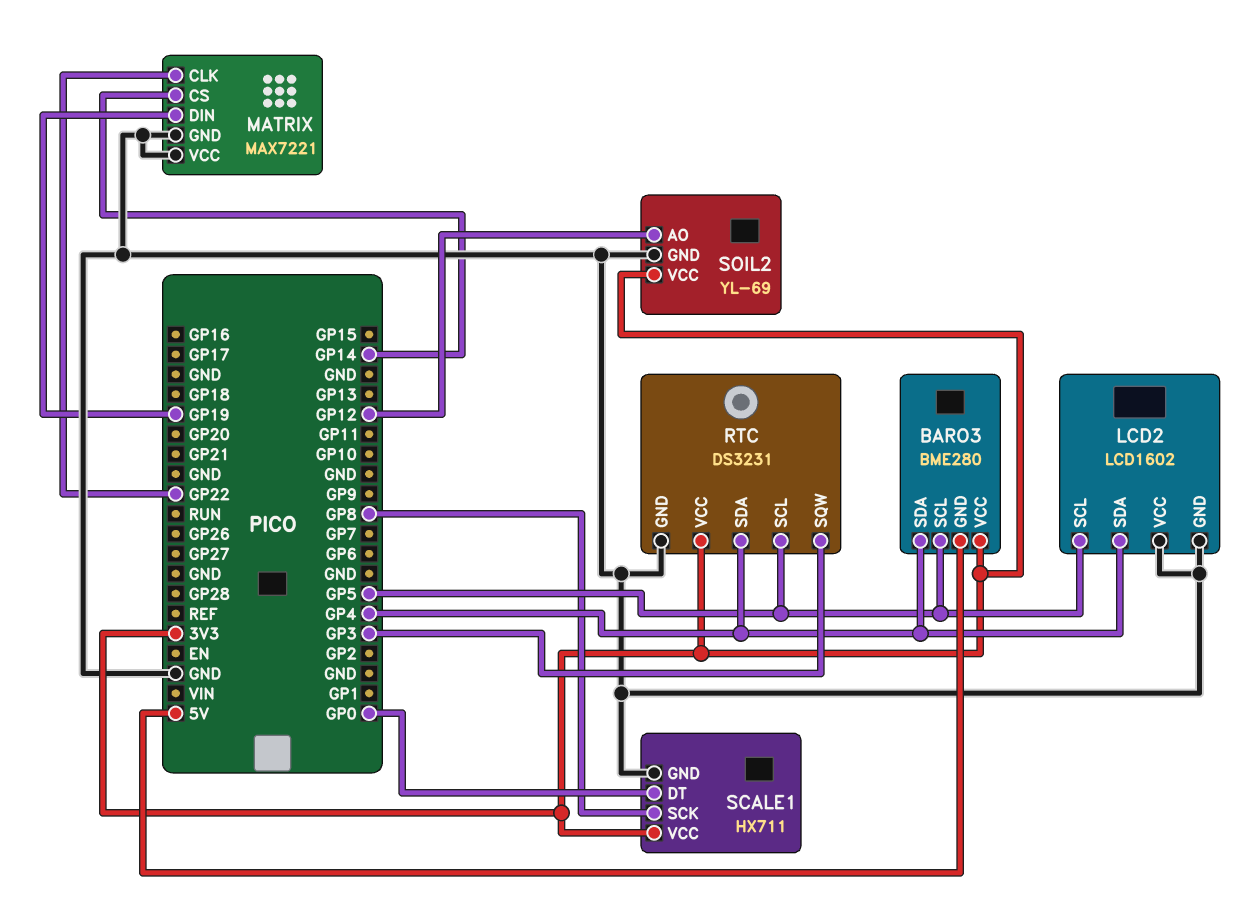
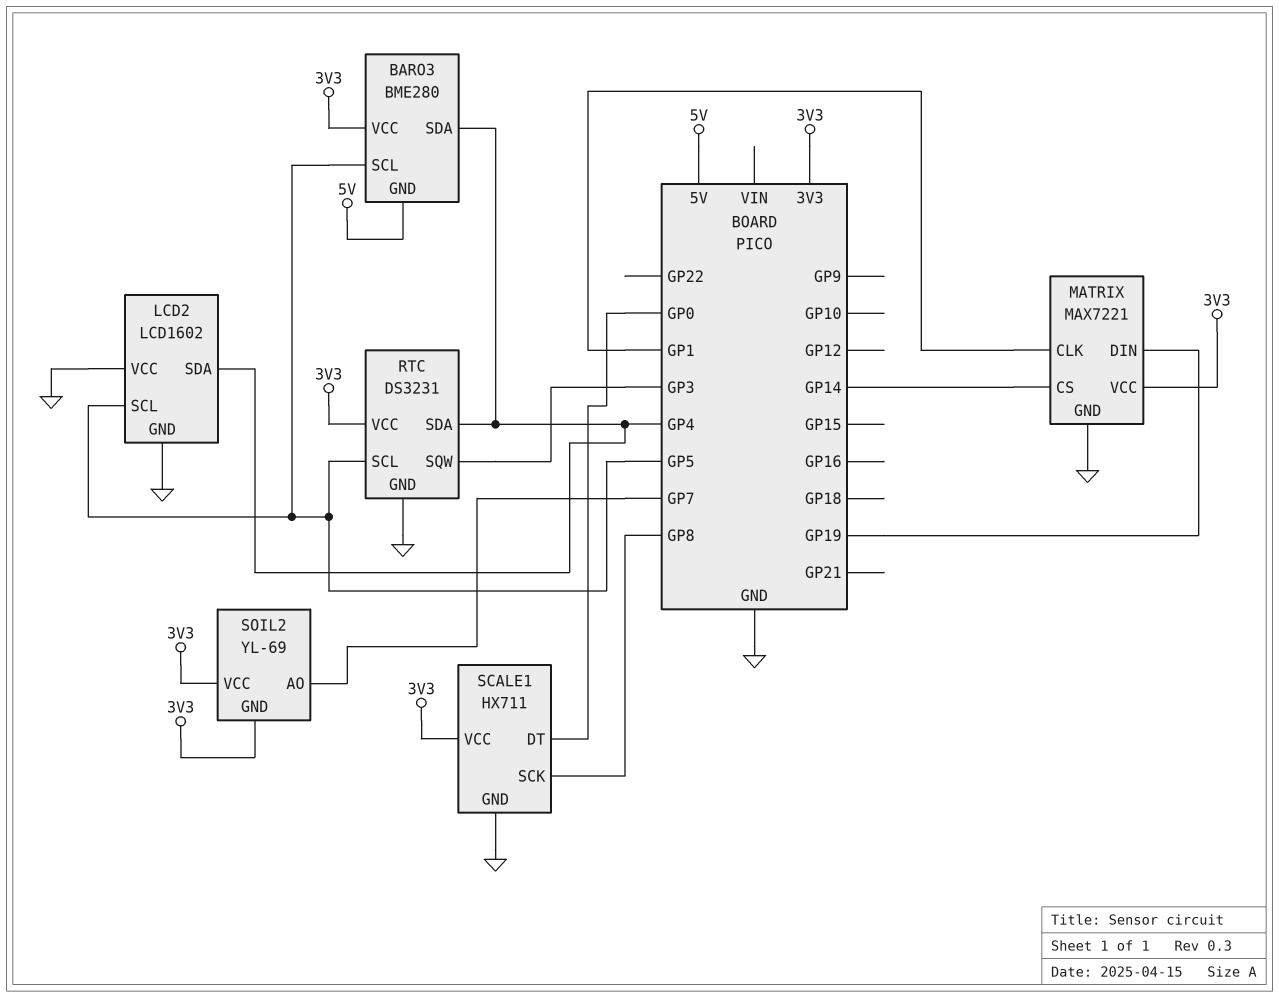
MATRIX pin CLK: GP22 -> GP1
MATRIX pin VCC: GND -> 3V3
SOIL2 pin AO: GP12 -> GP7
SOIL2 pin GND: GND -> 3V3

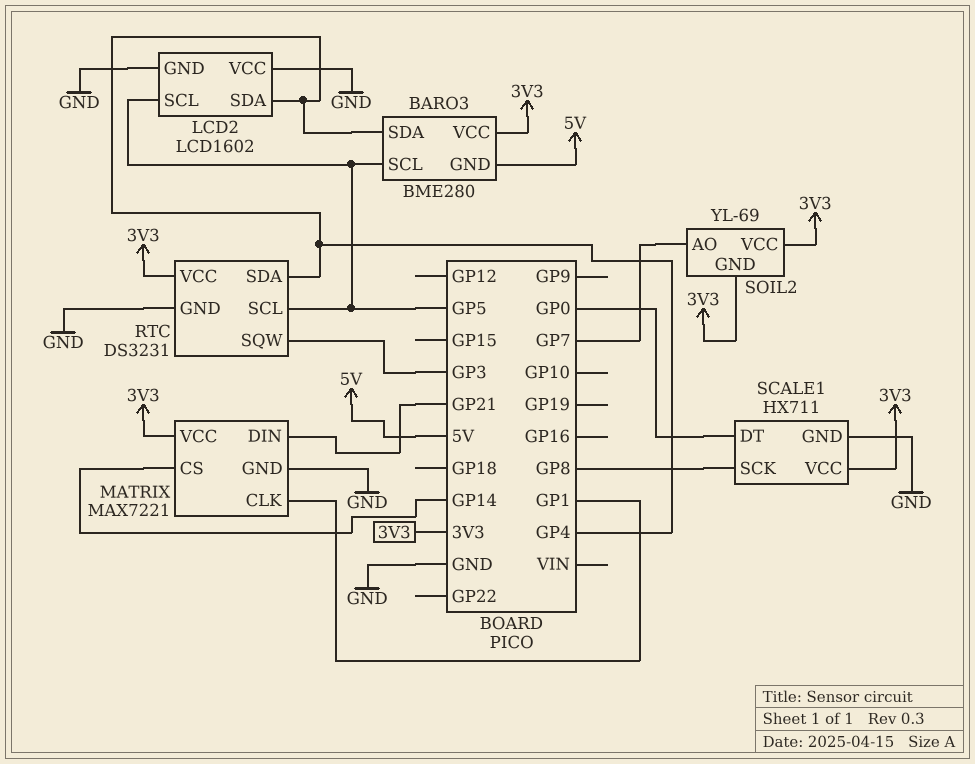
MATRIX pin DIN: GP19 -> GP21

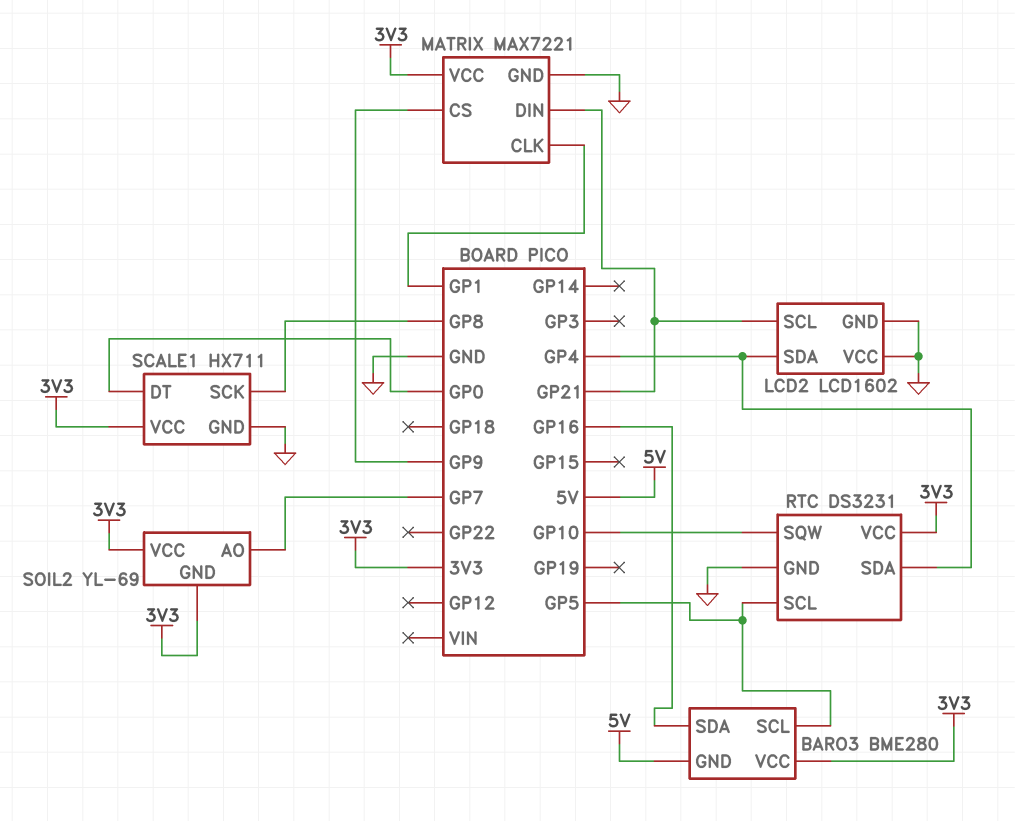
BARO3 pin SDA: GP4 -> GP16
LCD2 pin SCL: GP5 -> GP21
MATRIX pin CS: GP14 -> GP9
RTC pin SQW: GP3 -> GP10

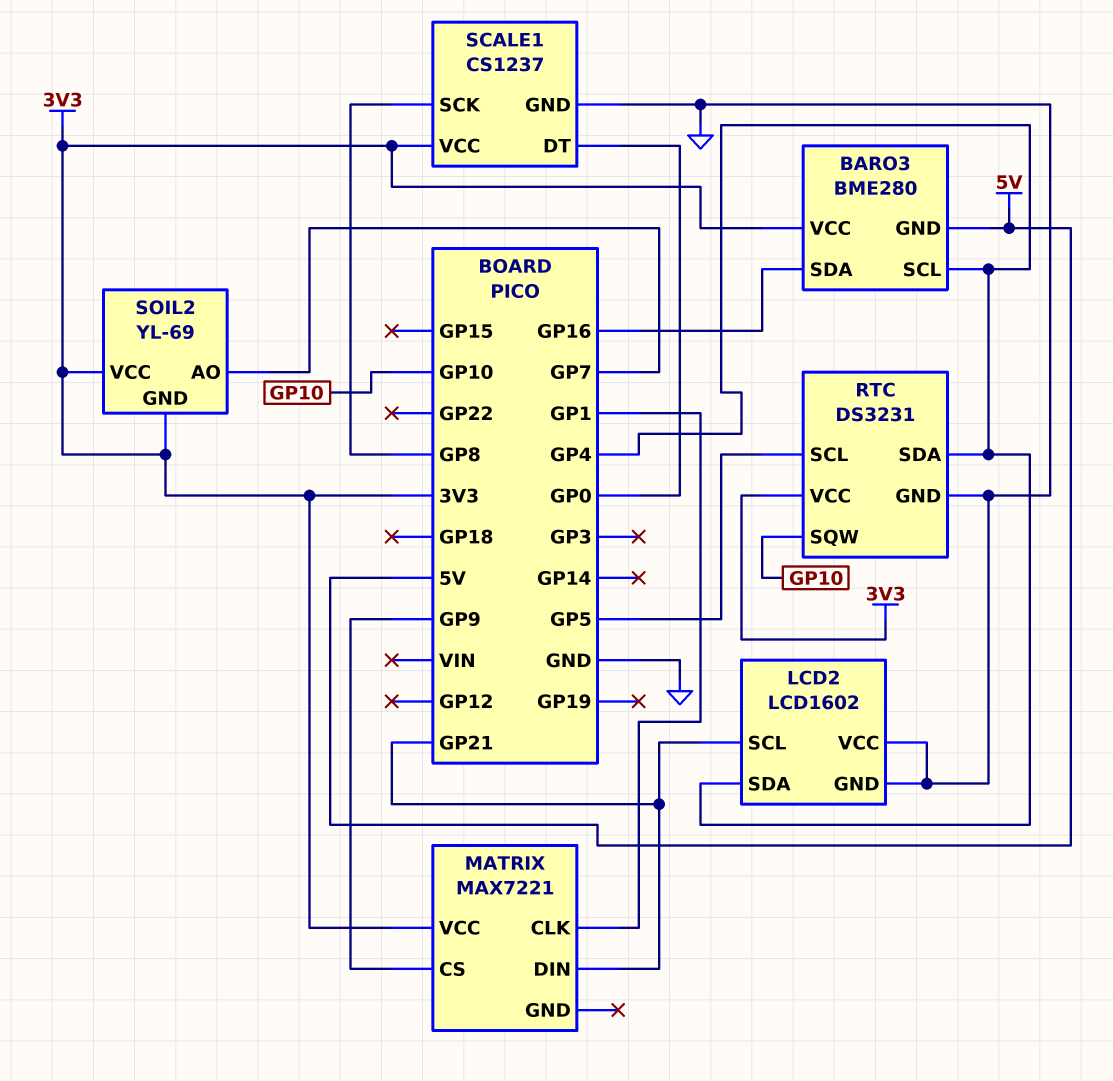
BARO3 pin SCL: GP5 -> GP4
MATRIX pin GND: GND -> none
SCALE1: HX711 -> CS1237

